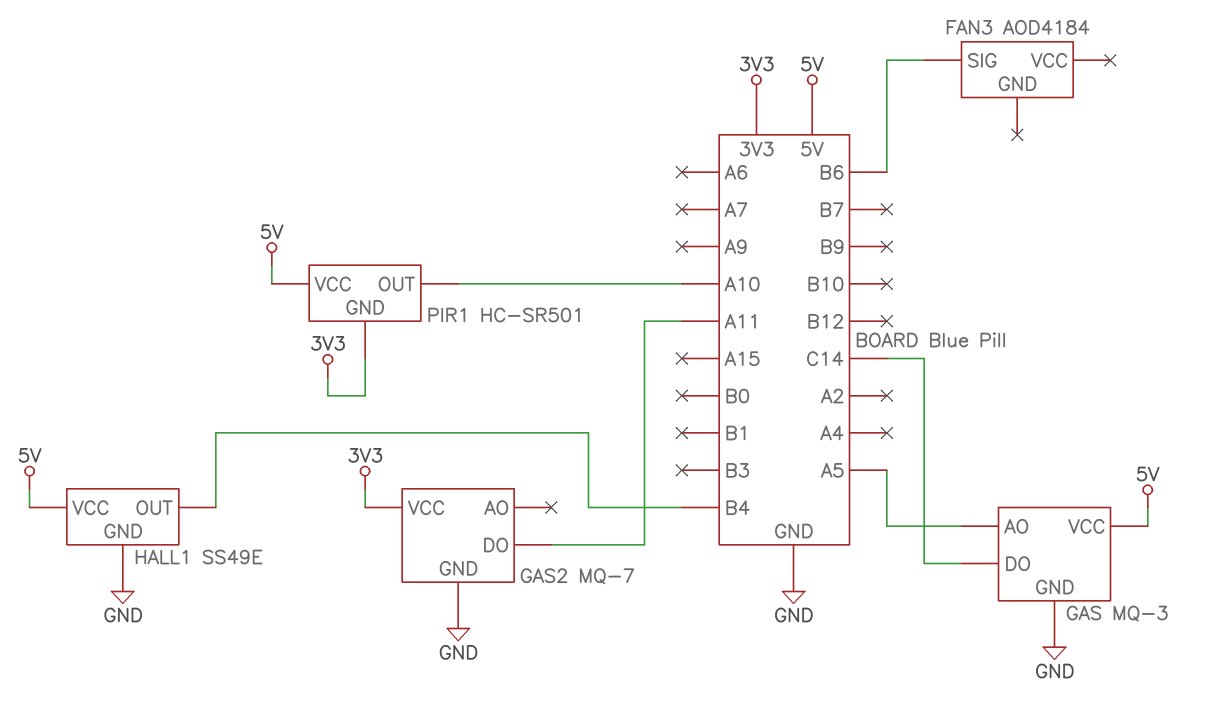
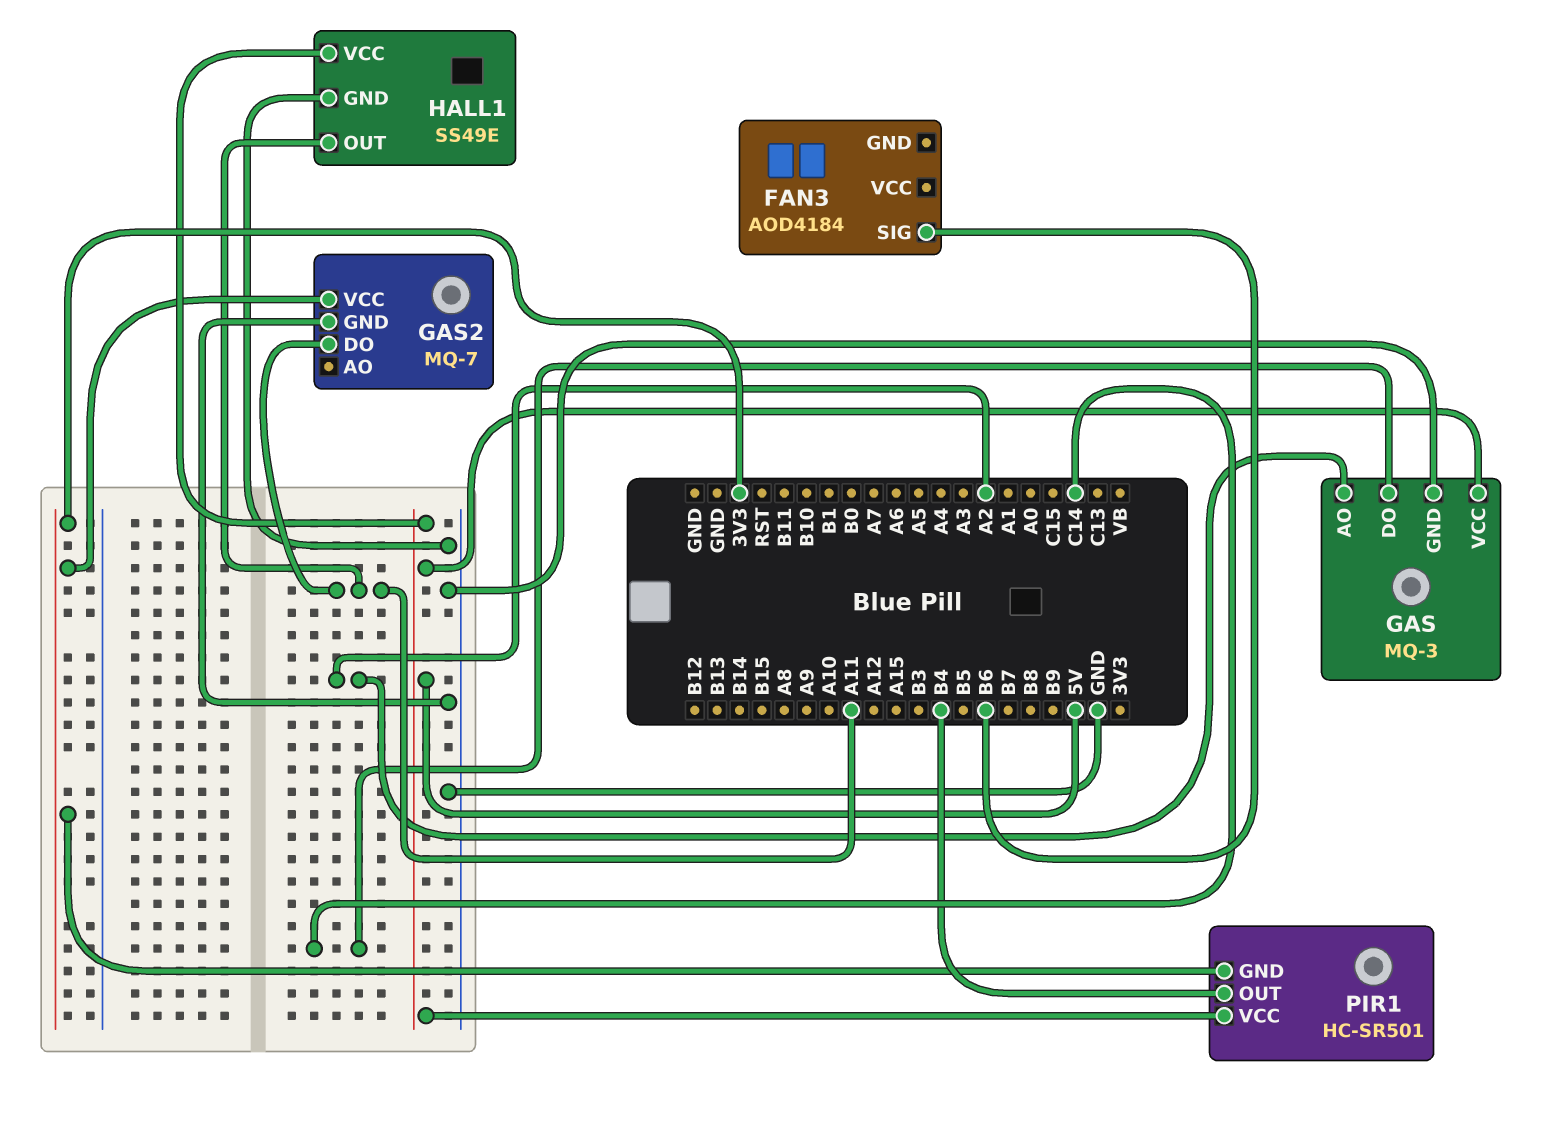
GAS pin AO: A5 -> A2
HALL1 pin OUT: B4 -> A11
PIR1 pin OUT: A10 -> B4

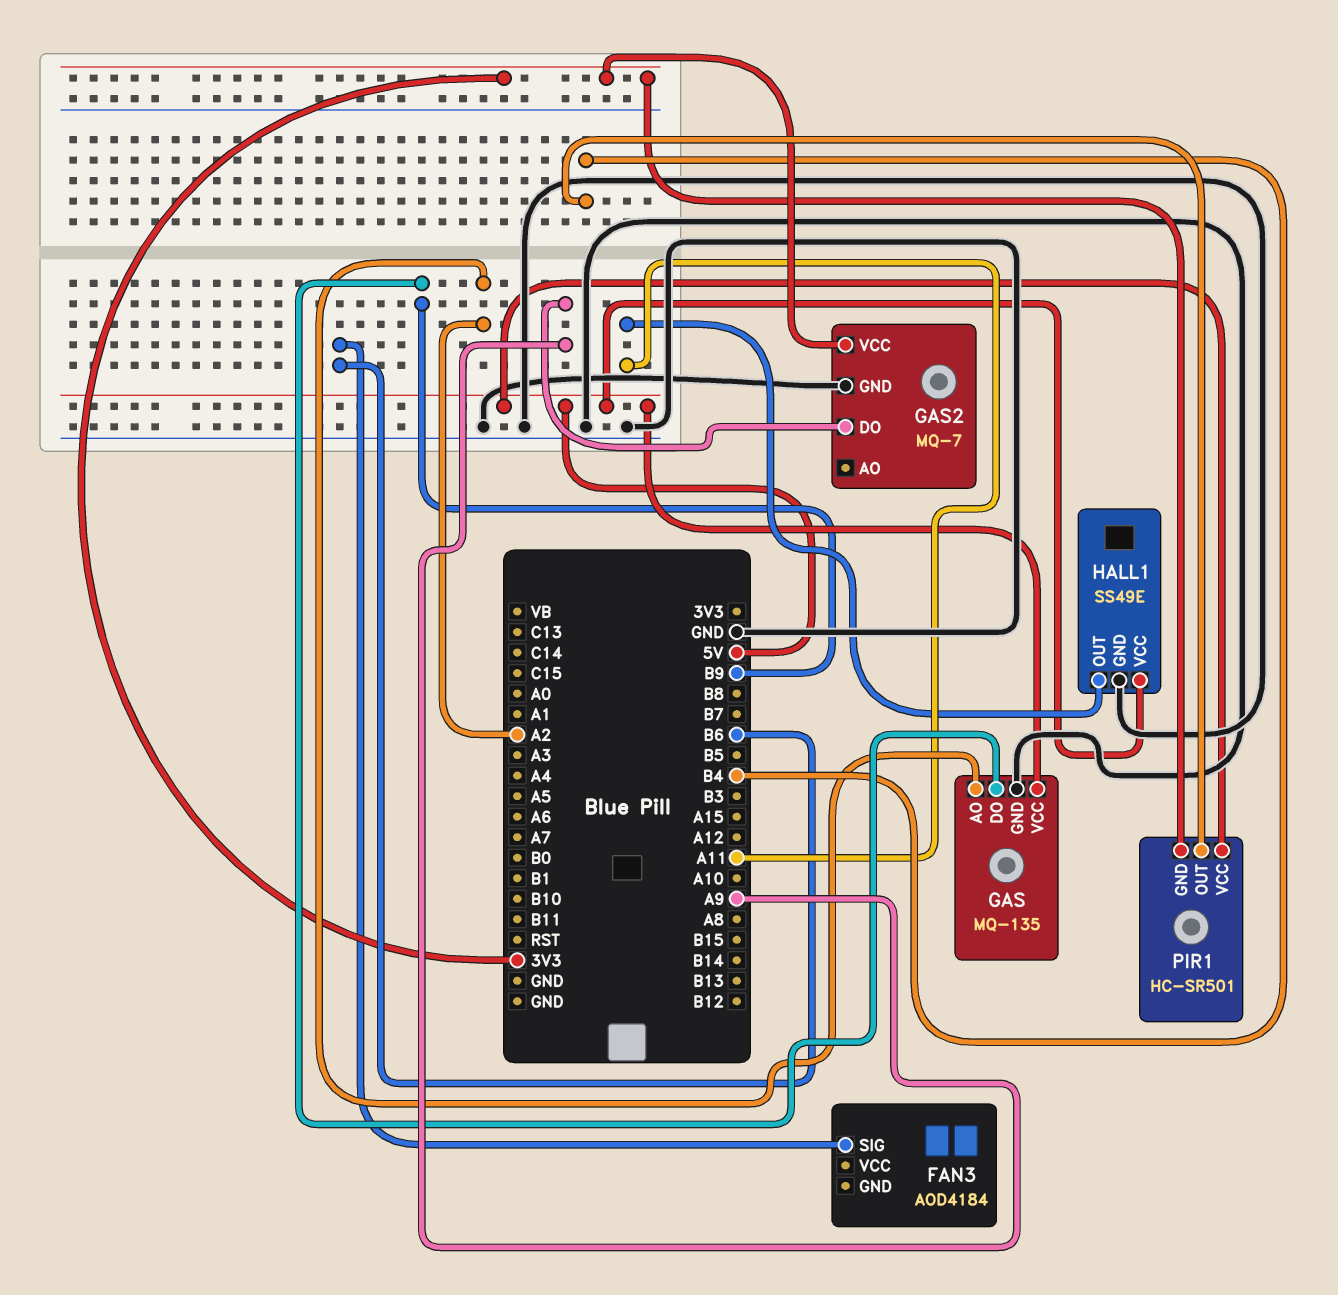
GAS: MQ-3 -> MQ-135
GAS pin DO: C14 -> B9
GAS2 pin DO: A11 -> A9

